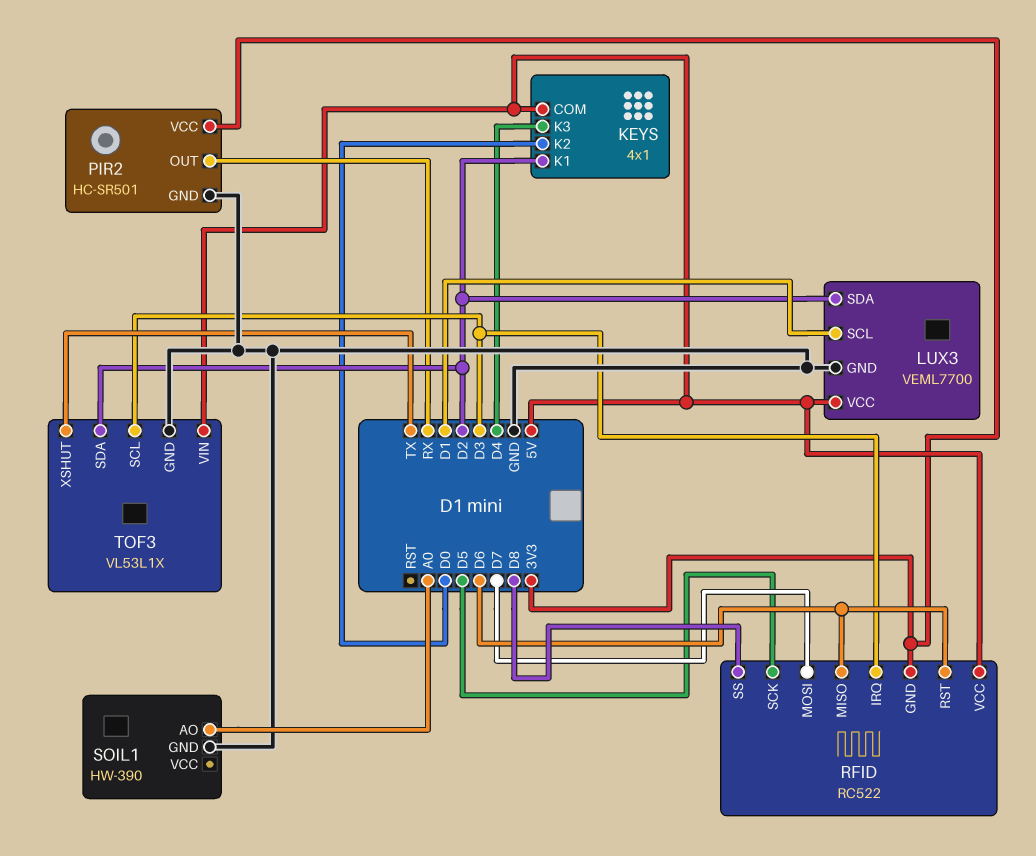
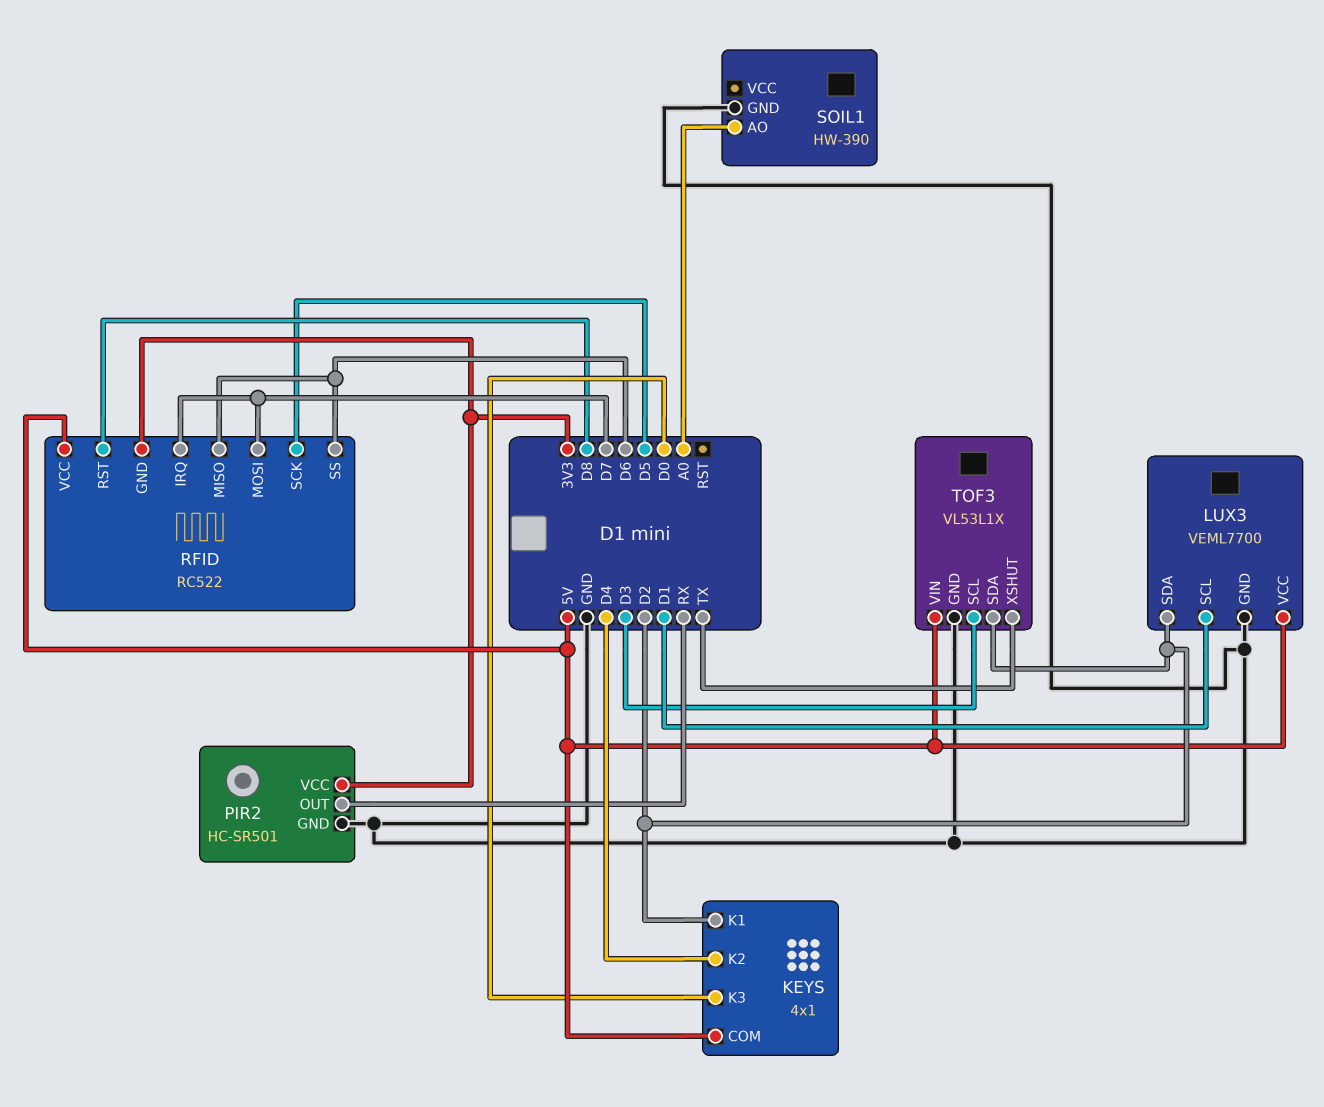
KEYS pin K2: D0 -> D4
KEYS pin K3: D4 -> D0
RFID pin IRQ: D3 -> D7
RFID pin RST: D6 -> D8
RFID pin SS: D8 -> D6

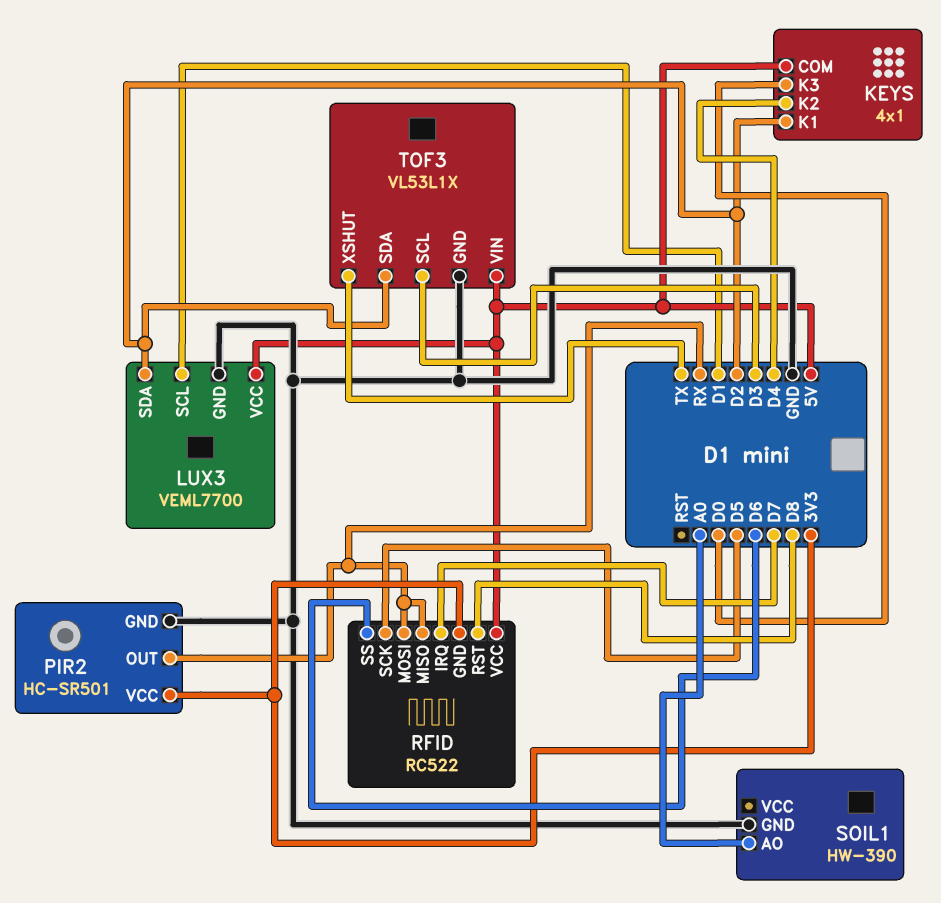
RFID pin MISO: D6 -> RX
RFID pin MOSI: D7 -> RX

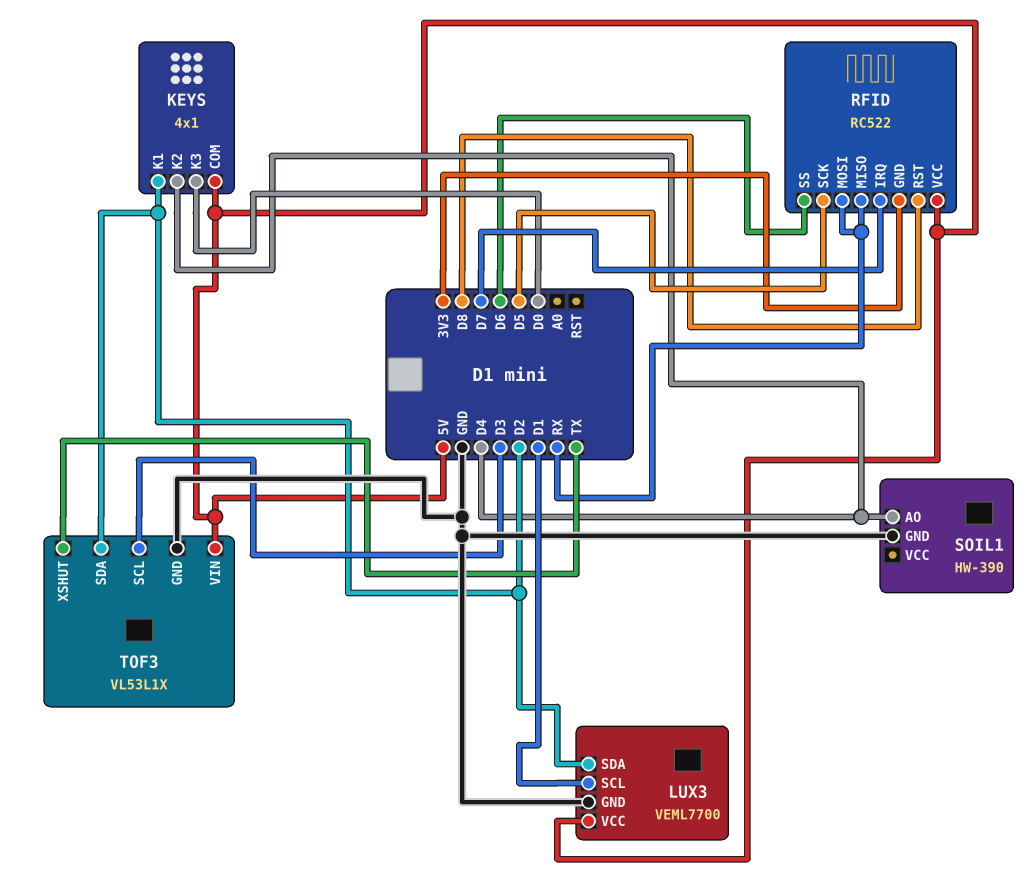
PIR2: HC-SR501 -> none
PIR2 pin GND: GND -> none
PIR2 pin OUT: RX -> none
PIR2 pin VCC: 3V3 -> none
SOIL1 pin AO: A0 -> D4

